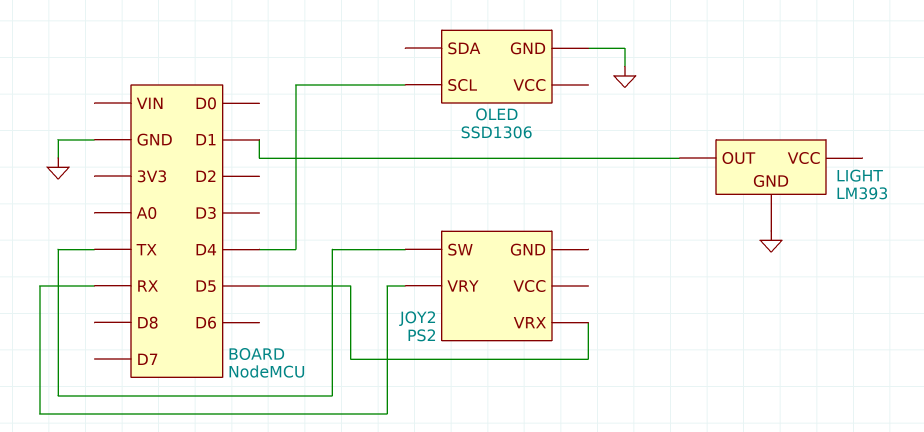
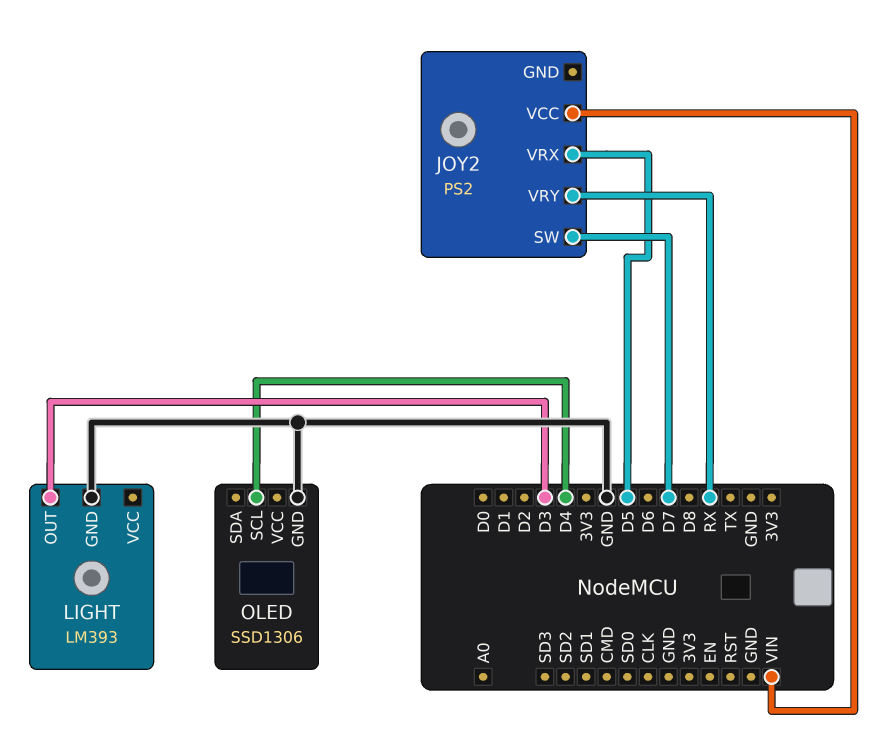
JOY2 pin SW: TX -> D7
JOY2 pin VCC: none -> VIN
LIGHT pin OUT: D1 -> D3

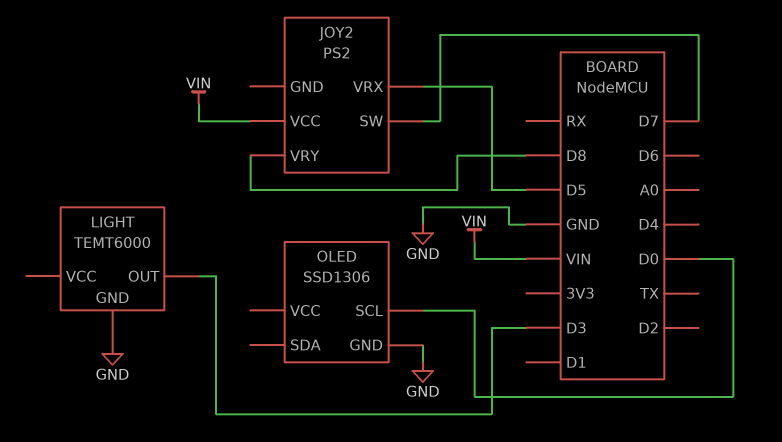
JOY2 pin VRY: RX -> D8
LIGHT: LM393 -> TEMT6000
OLED pin SCL: D4 -> D0

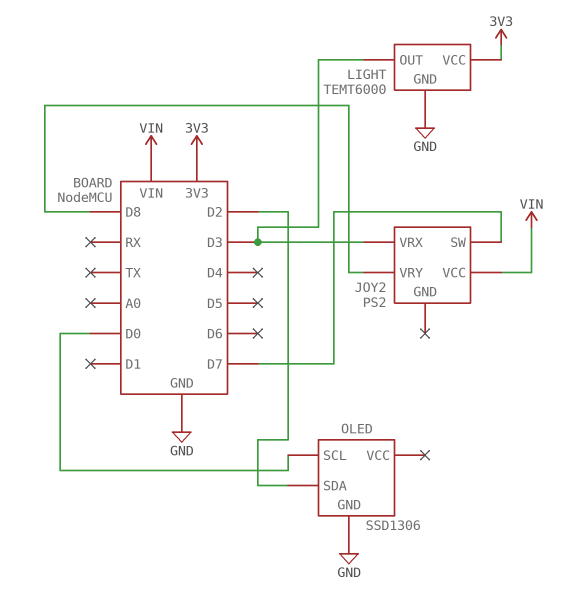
JOY2 pin VRX: D5 -> D3
LIGHT pin VCC: none -> 3V3
OLED pin SDA: none -> D2

